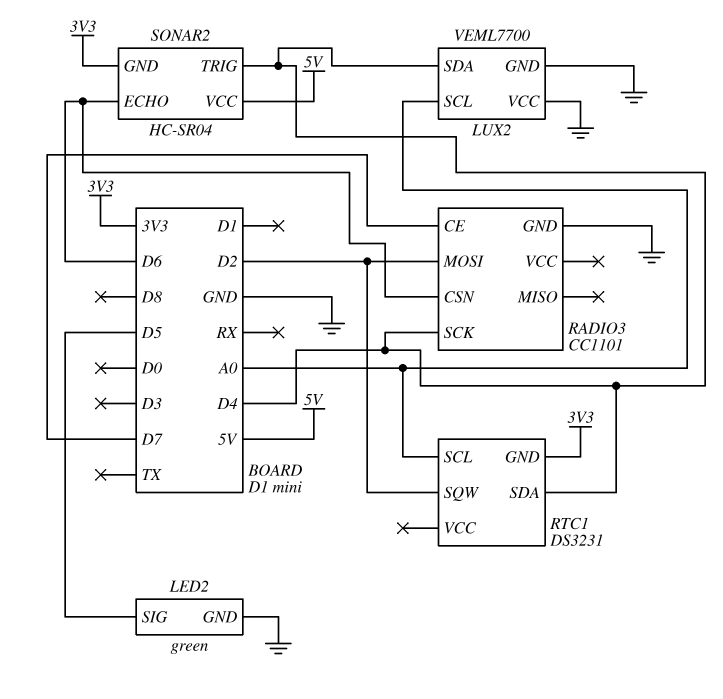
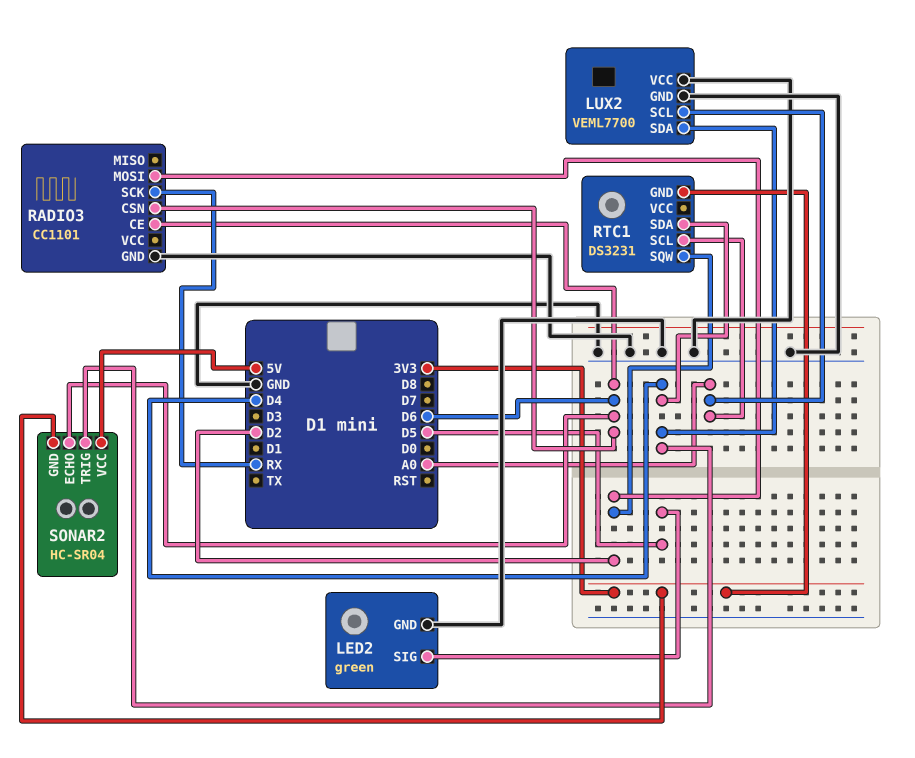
RADIO3 pin CE: D7 -> D6
RADIO3 pin SCK: D4 -> RX

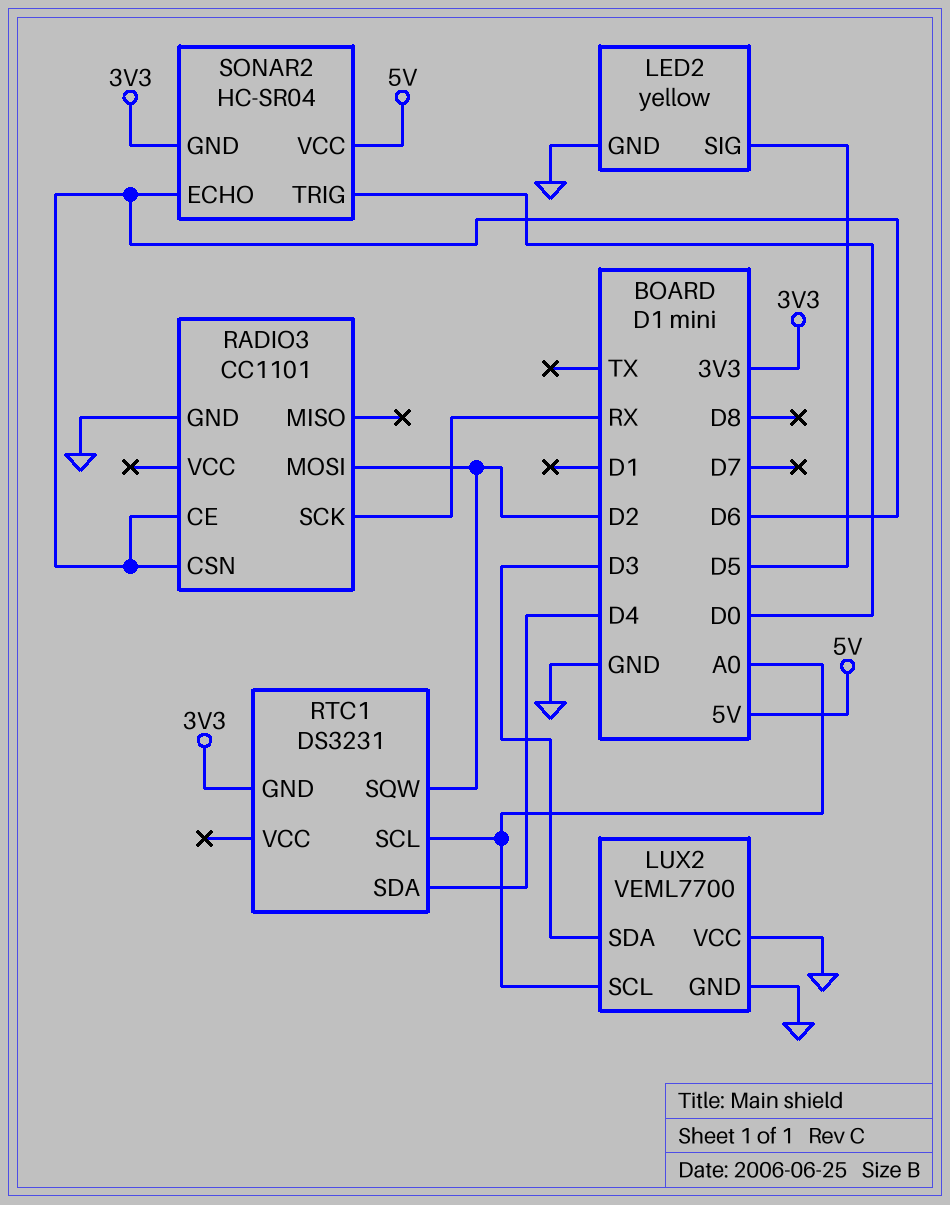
LED2: green -> yellow
LUX2 pin SDA: D4 -> D3
SONAR2 pin TRIG: D4 -> D0

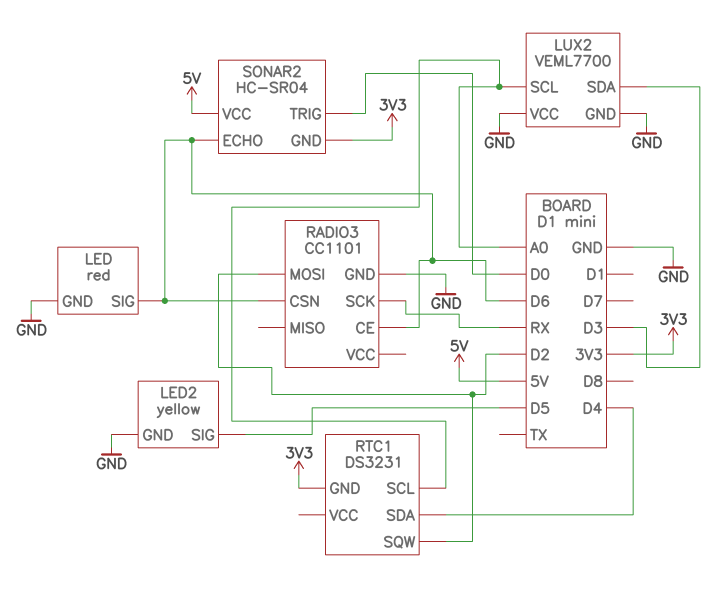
LED: none -> red
LED pin GND: none -> GND
LED pin SIG: none -> D6

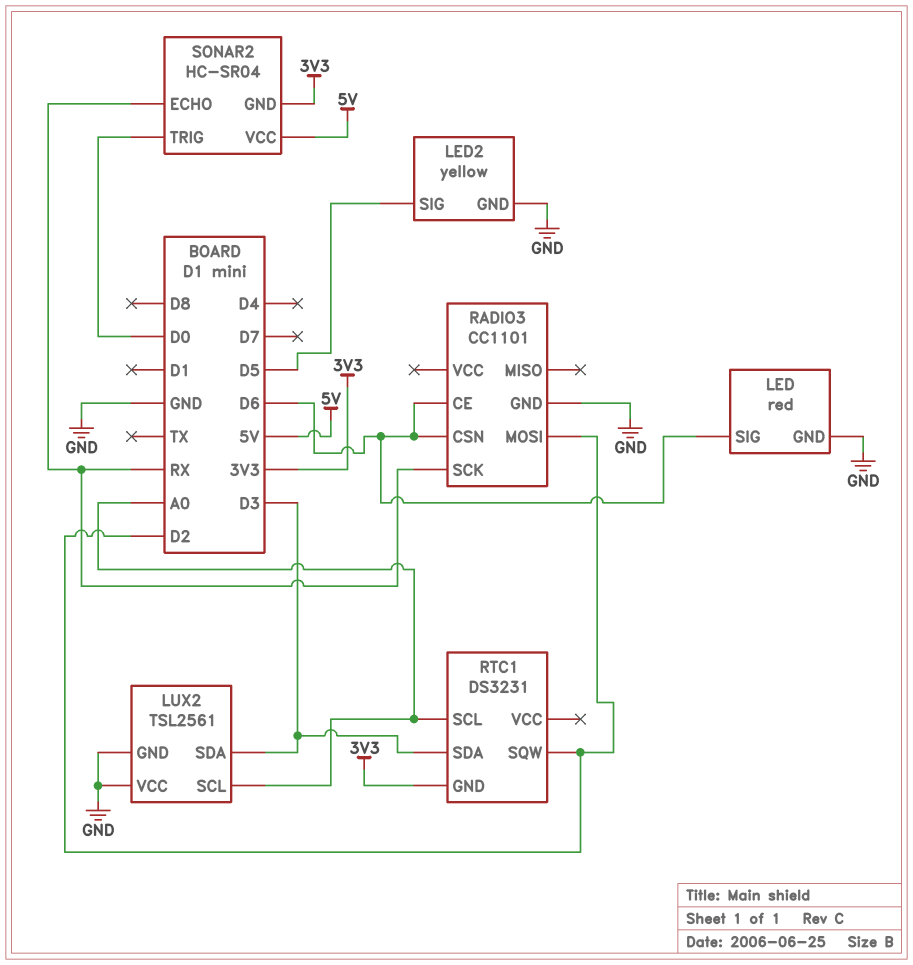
LUX2: VEML7700 -> TSL2561
RTC1 pin SDA: D4 -> D3
SONAR2 pin ECHO: D6 -> RX

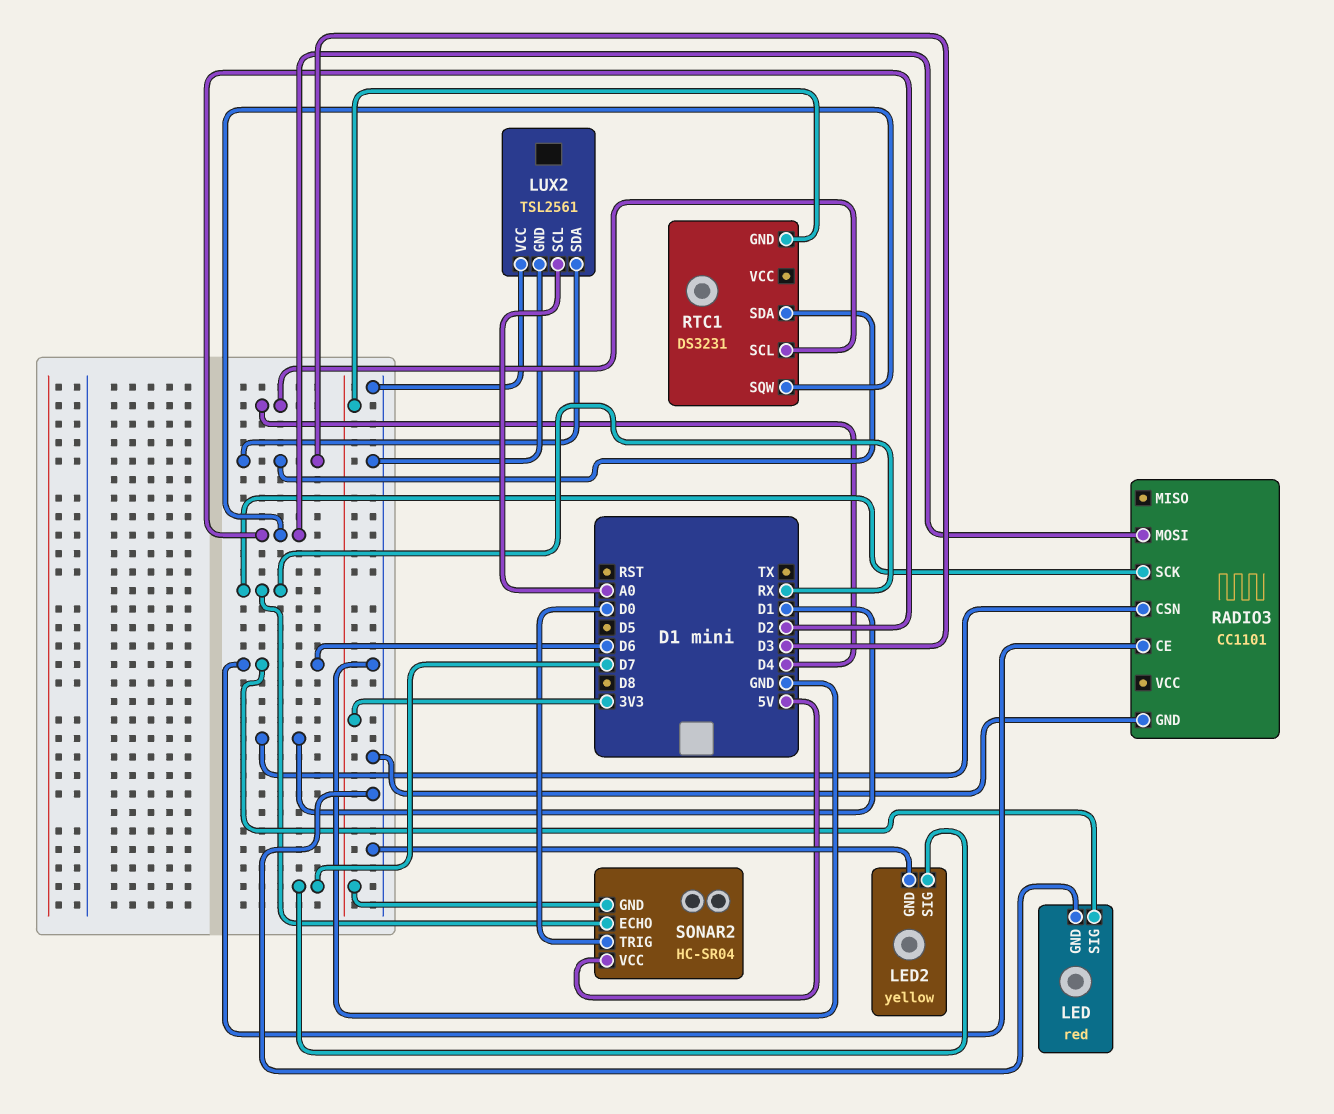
LED2 pin SIG: D5 -> D7
RADIO3 pin CSN: D6 -> D1
RTC1 pin SCL: A0 -> D4

